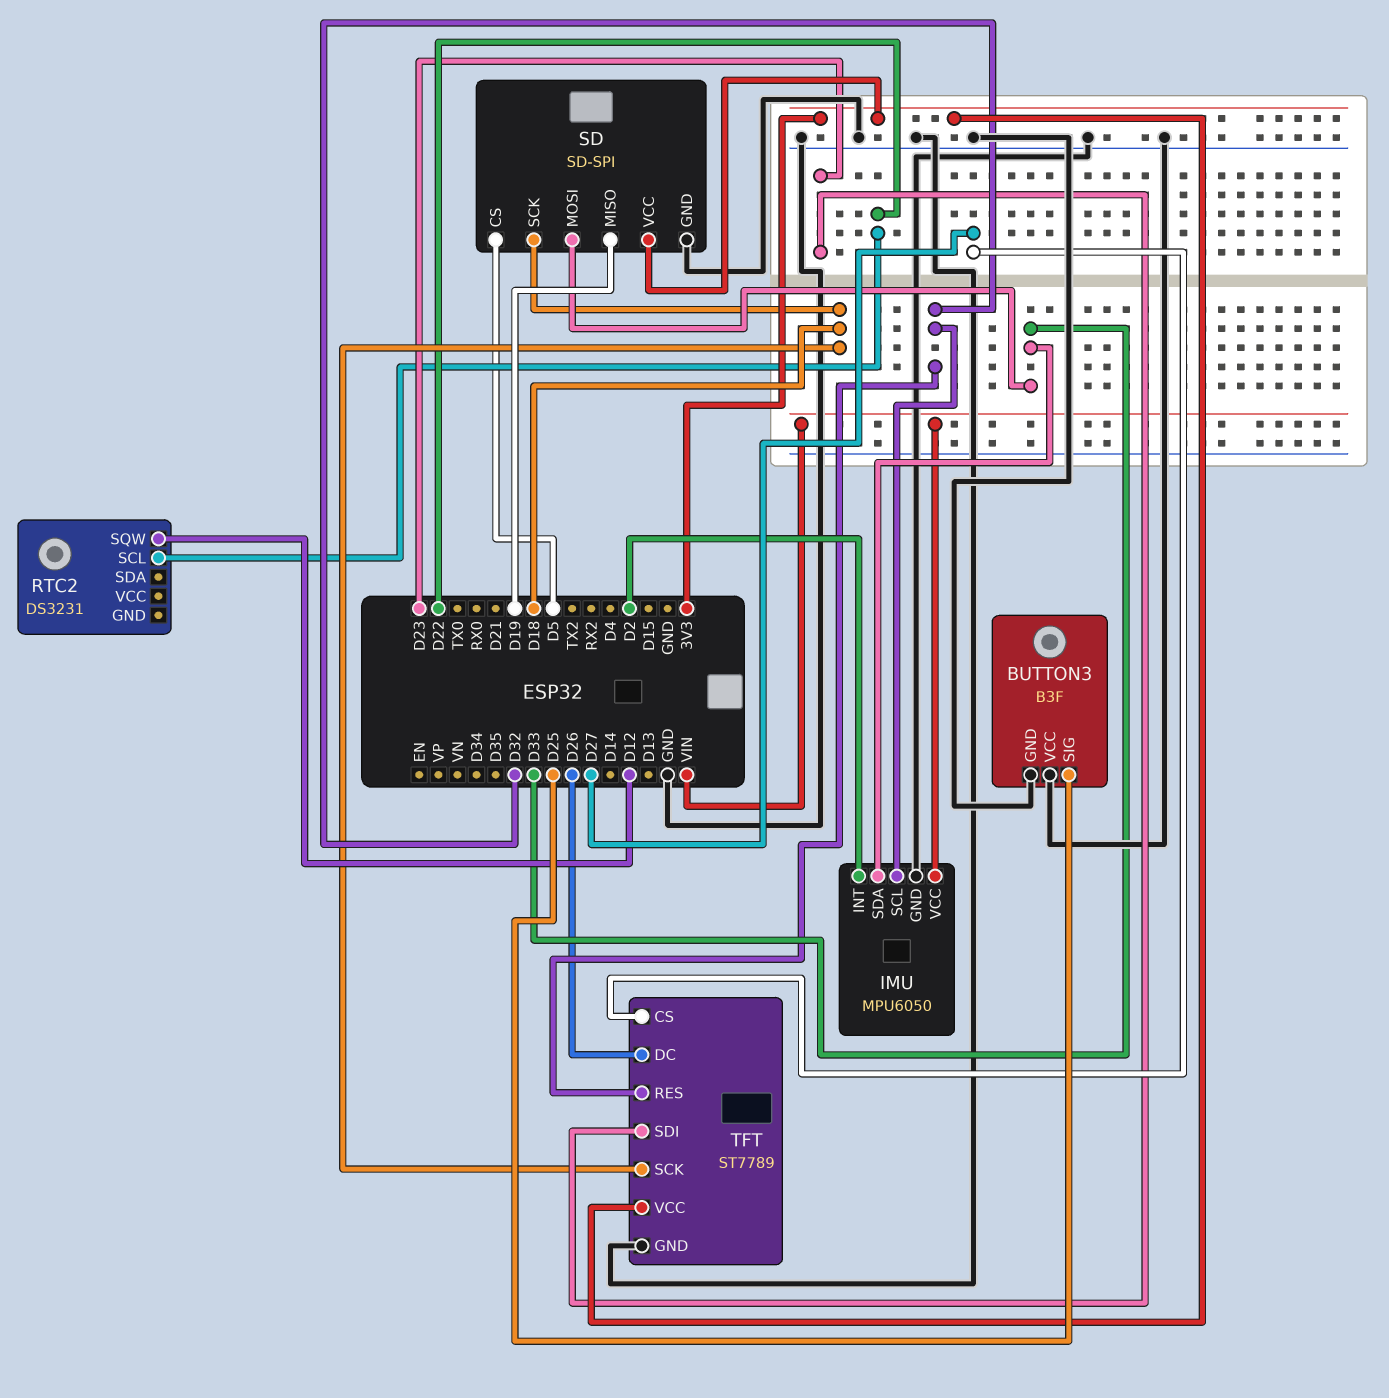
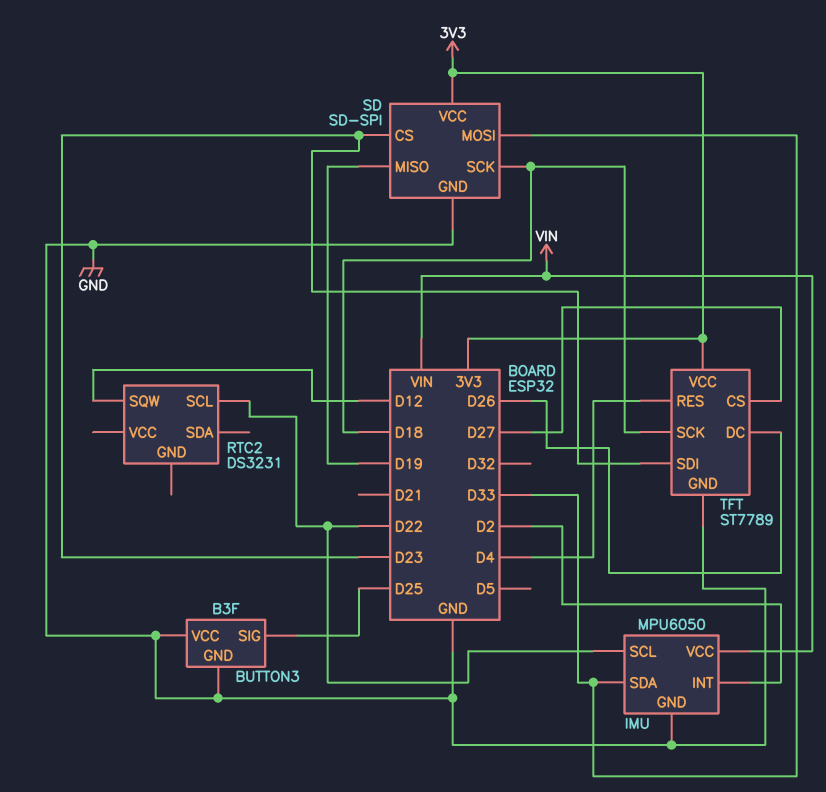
IMU pin SCL: D32 -> D22
SD pin CS: D5 -> D23
TFT pin RES: D32 -> D4

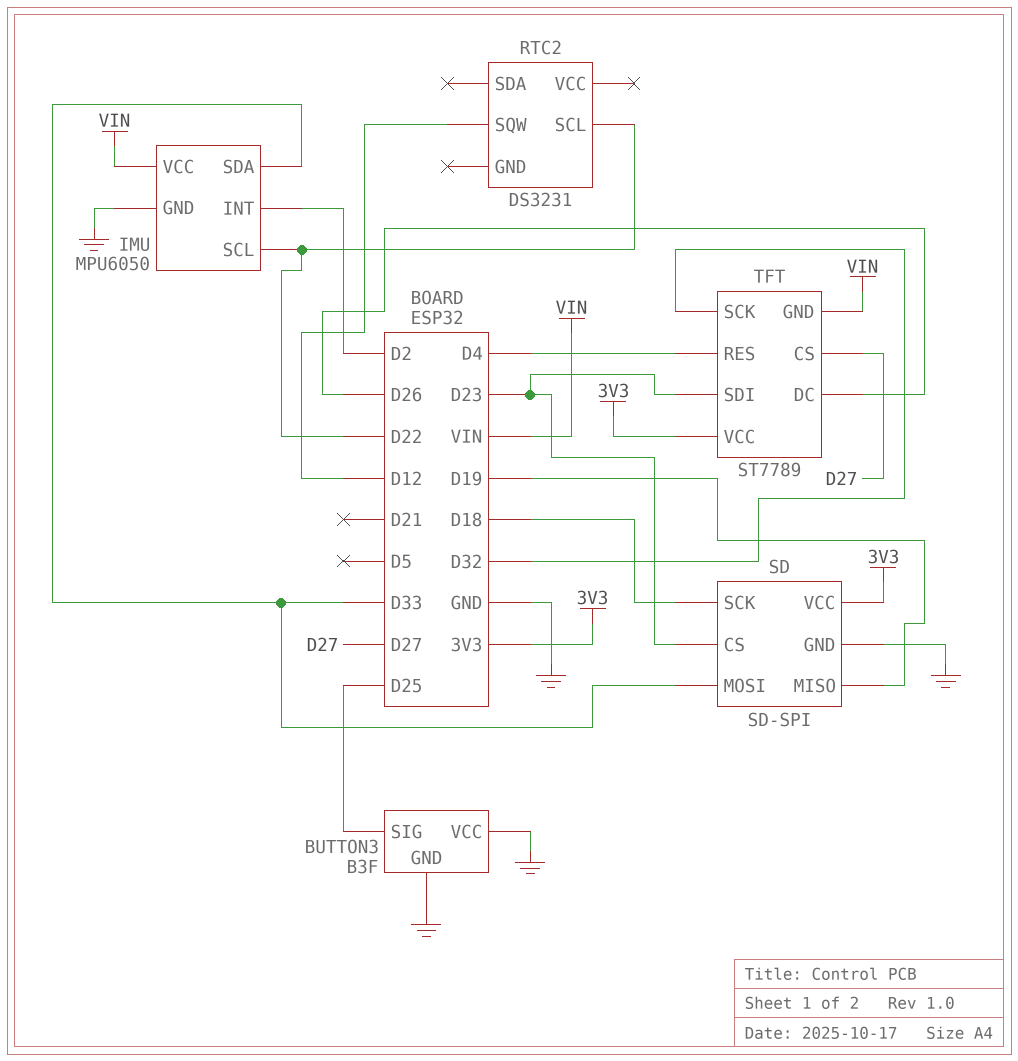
TFT pin GND: GND -> VIN
TFT pin SCK: D18 -> D32

